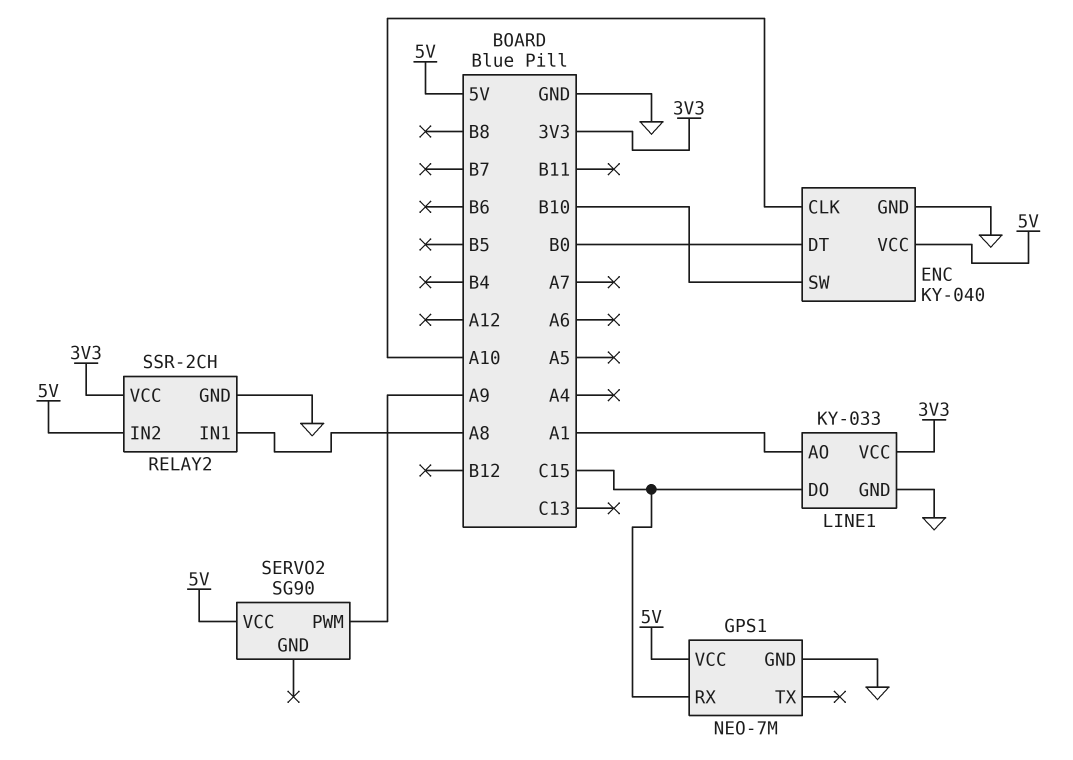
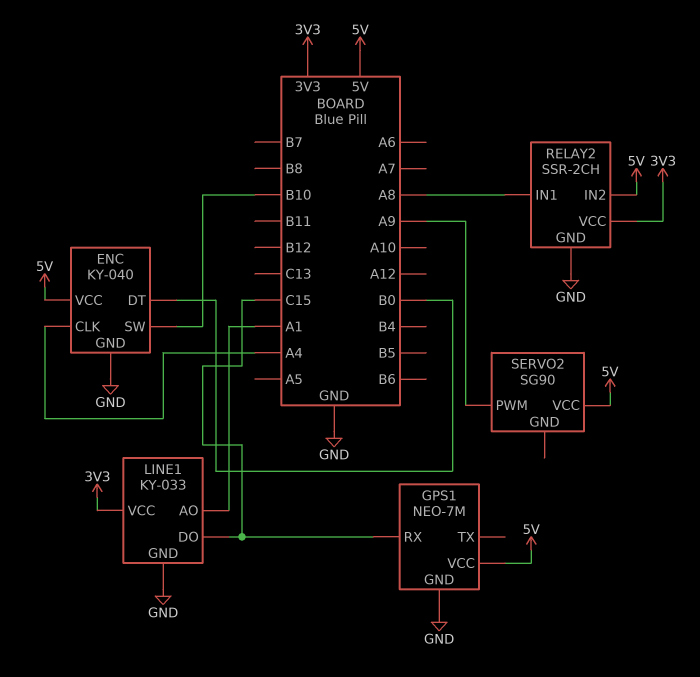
ENC pin CLK: A10 -> A4

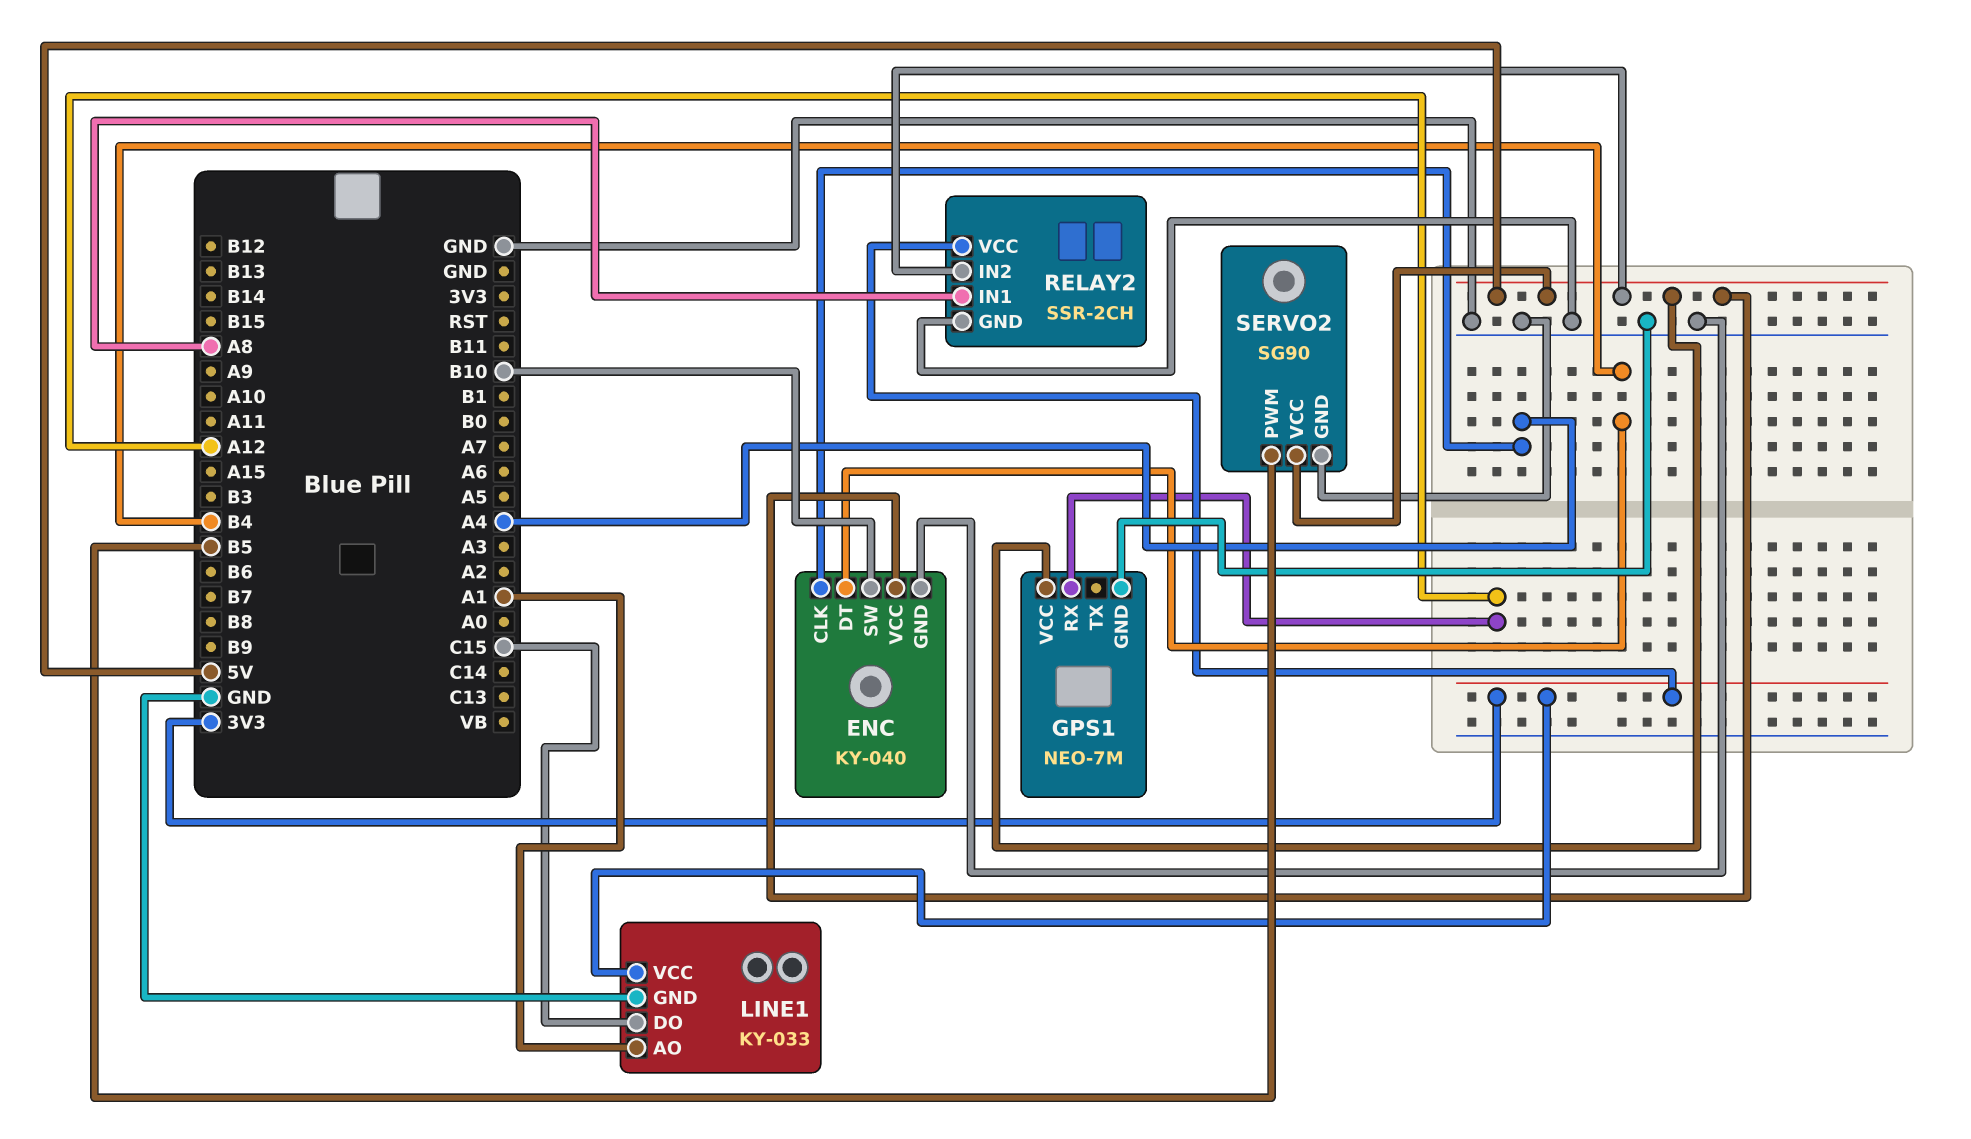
ENC pin DT: B0 -> B4
GPS1 pin RX: C15 -> A12
SERVO2 pin GND: none -> GND
SERVO2 pin PWM: A9 -> B5

